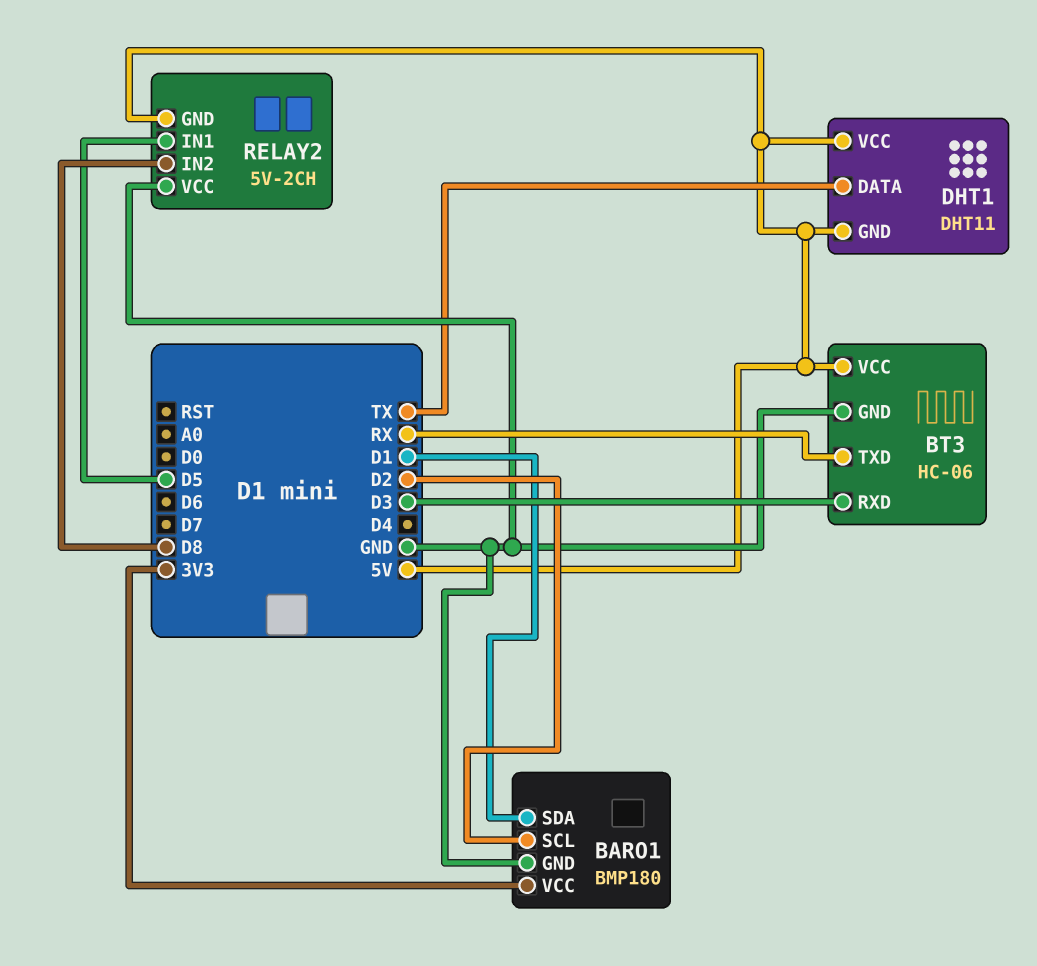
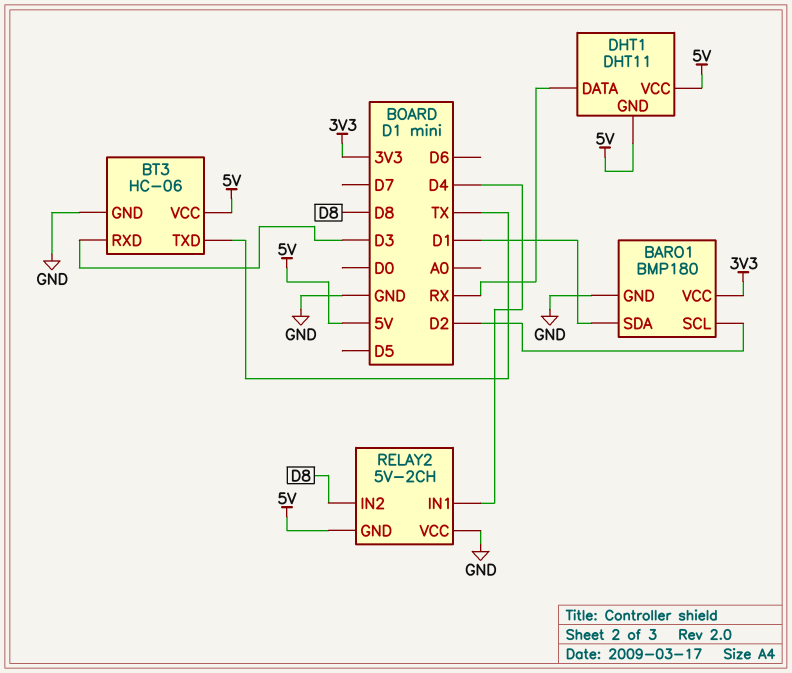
BT3 pin TXD: RX -> TX
DHT1 pin DATA: TX -> RX
RELAY2 pin IN1: D5 -> D4

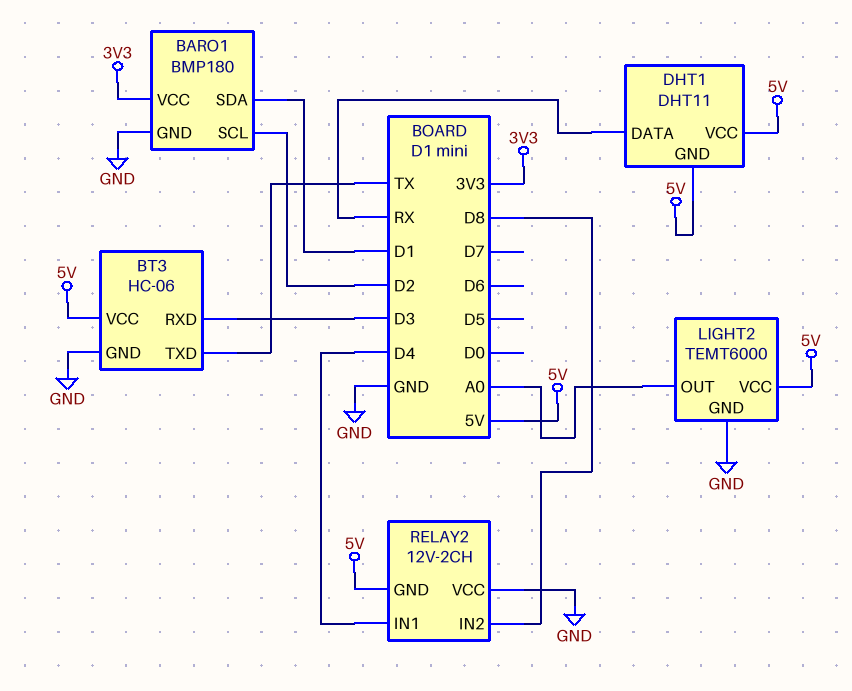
LIGHT2: none -> TEMT6000
LIGHT2 pin GND: none -> GND
LIGHT2 pin OUT: none -> A0
LIGHT2 pin VCC: none -> 5V
RELAY2: 5V-2CH -> 12V-2CH

